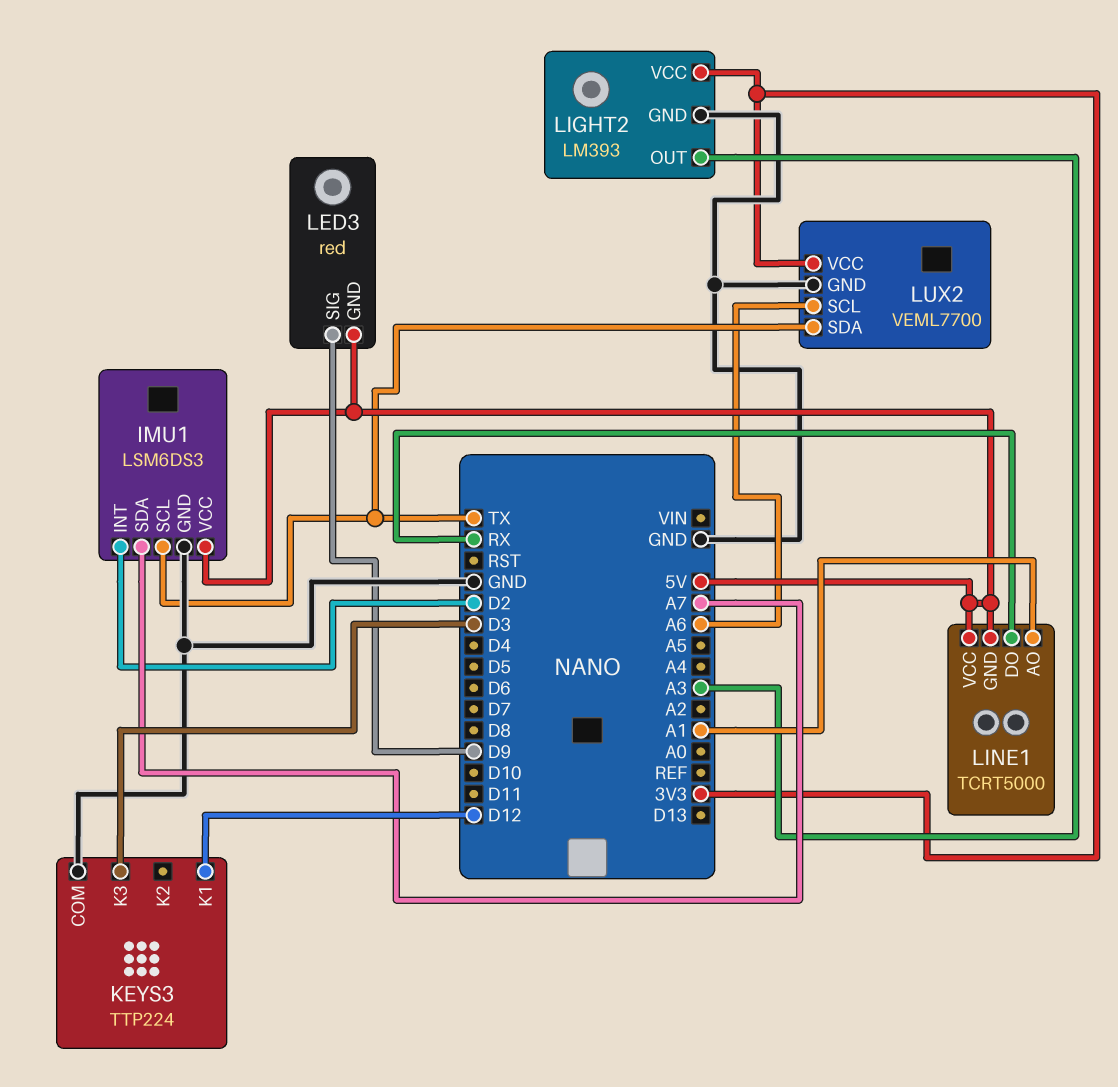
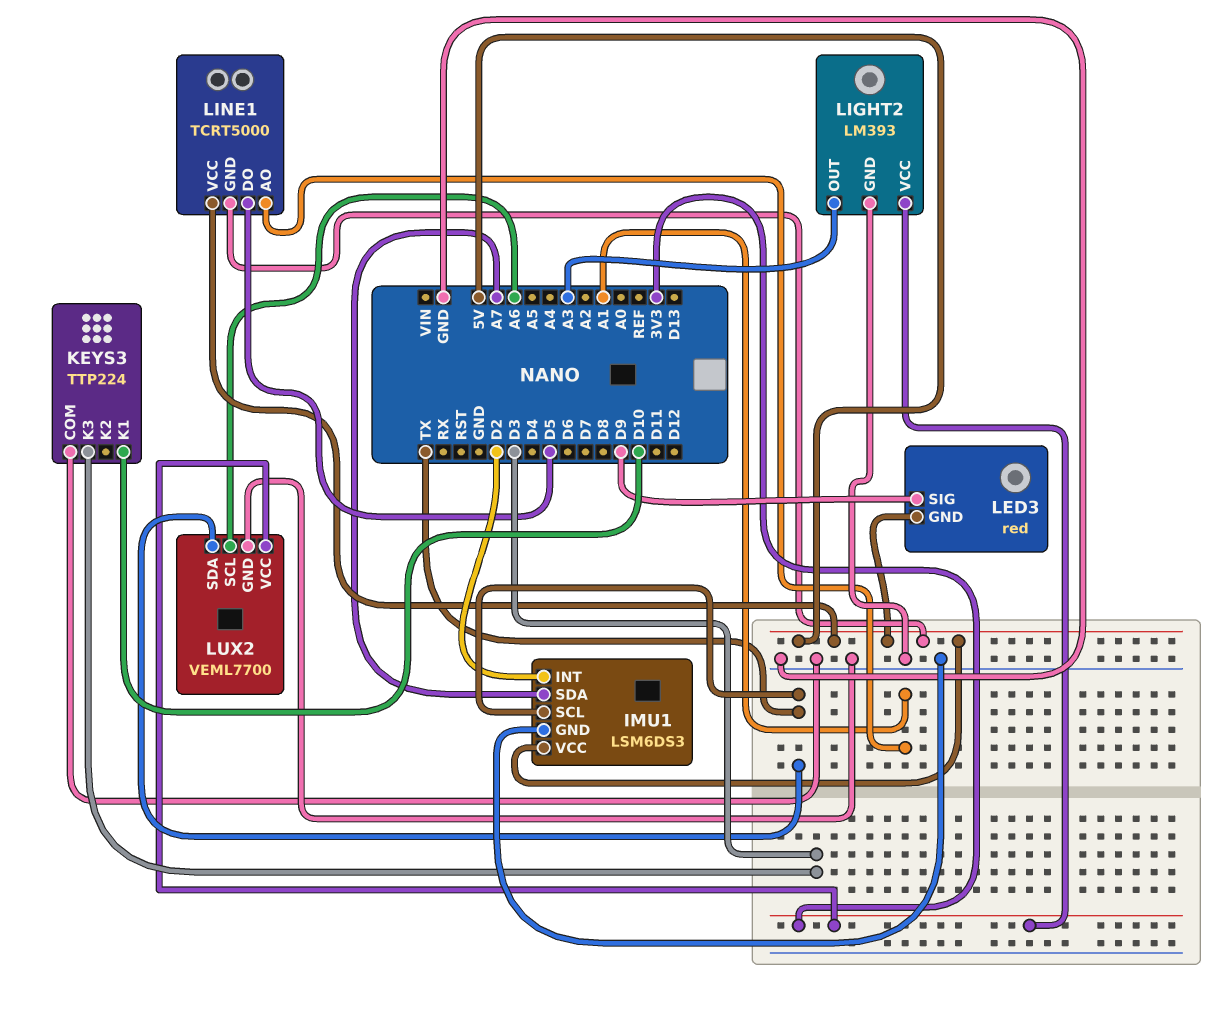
KEYS3 pin K1: D12 -> D10
LINE1 pin DO: RX -> D5

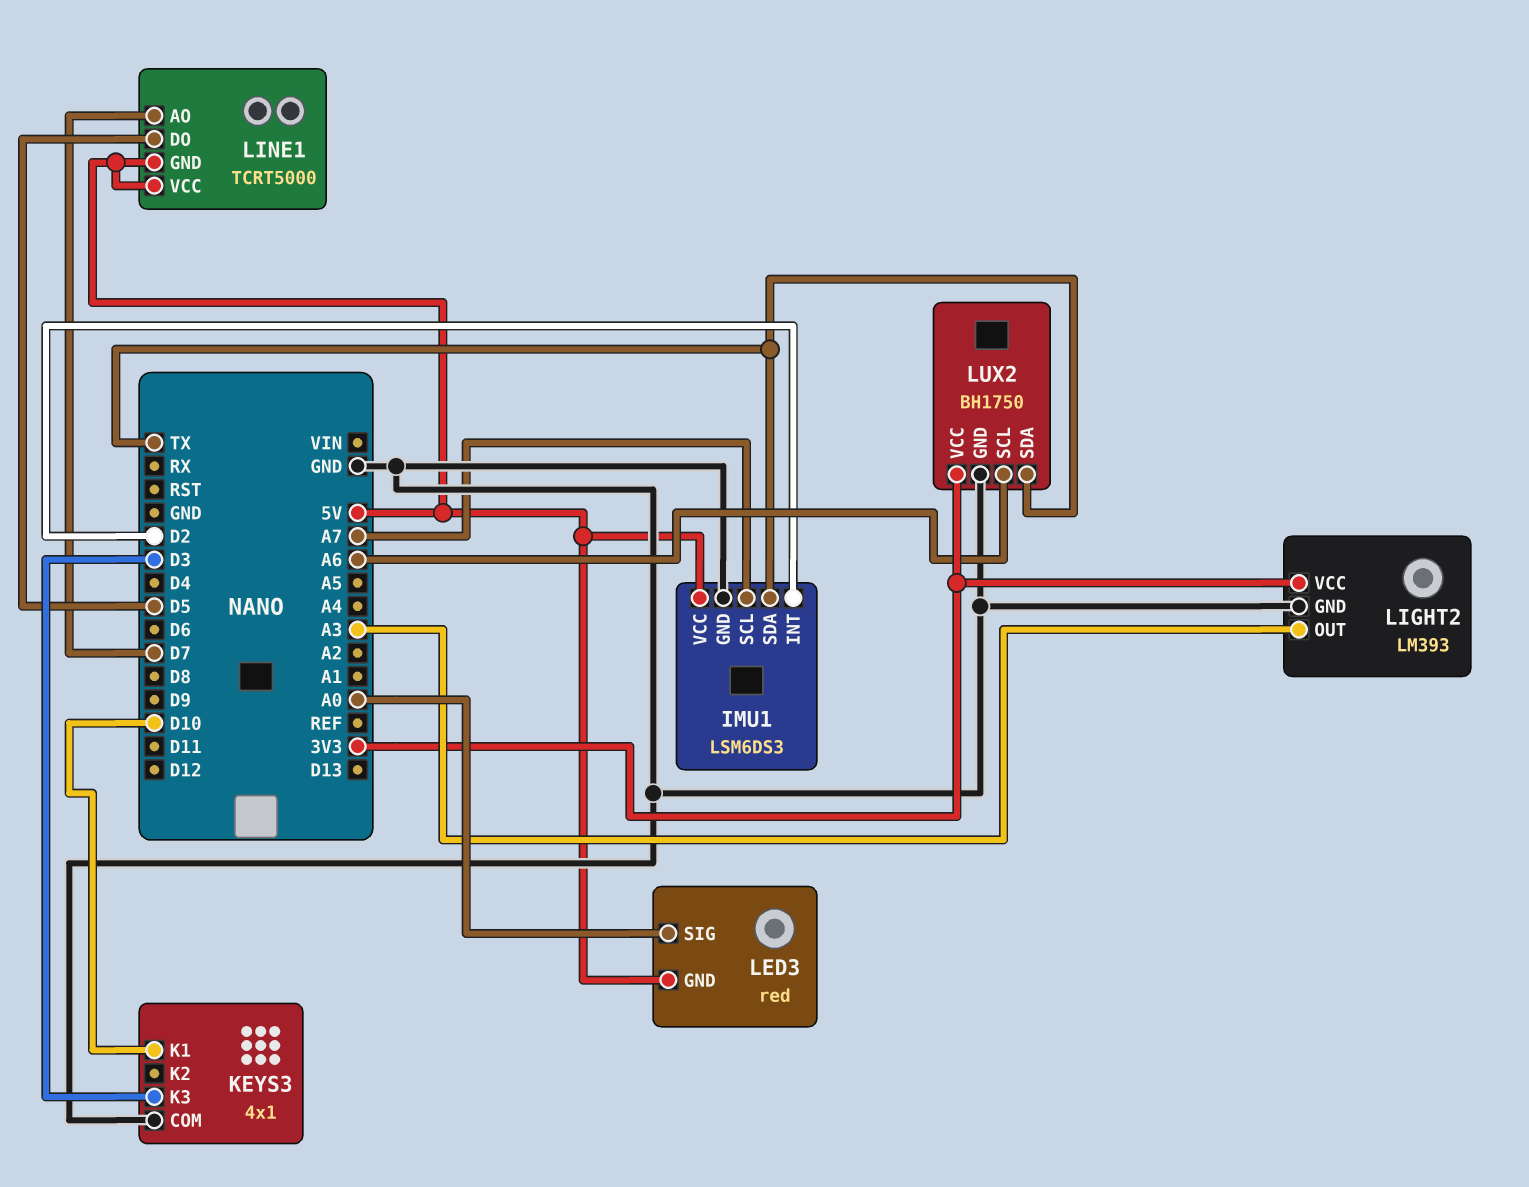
IMU1 pin SCL: TX -> A7
IMU1 pin SDA: A7 -> TX
KEYS3: TTP224 -> 4x1
LED3 pin SIG: D9 -> A0
LINE1 pin AO: A1 -> D7
LUX2: VEML7700 -> BH1750

